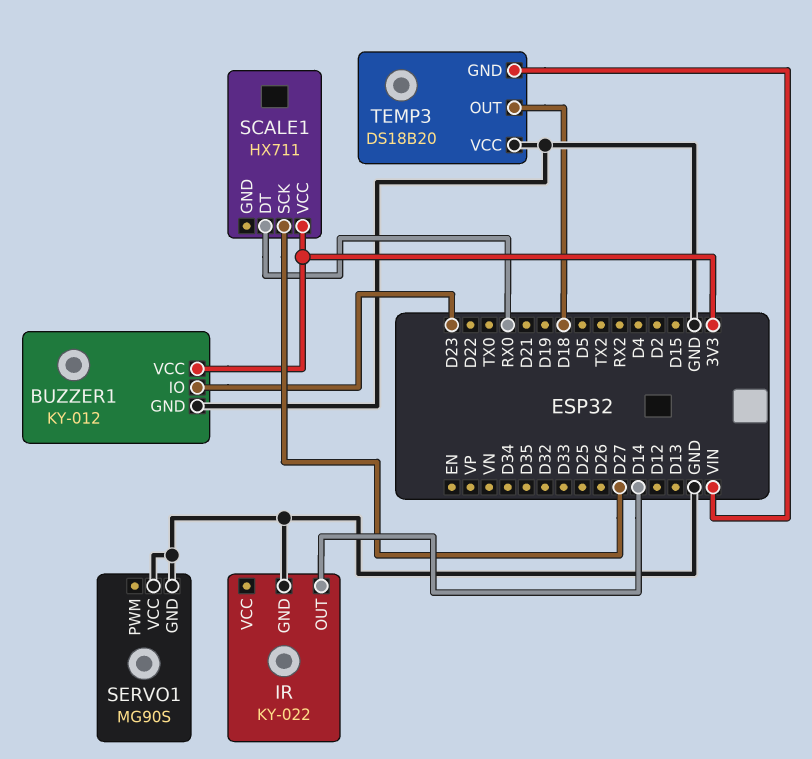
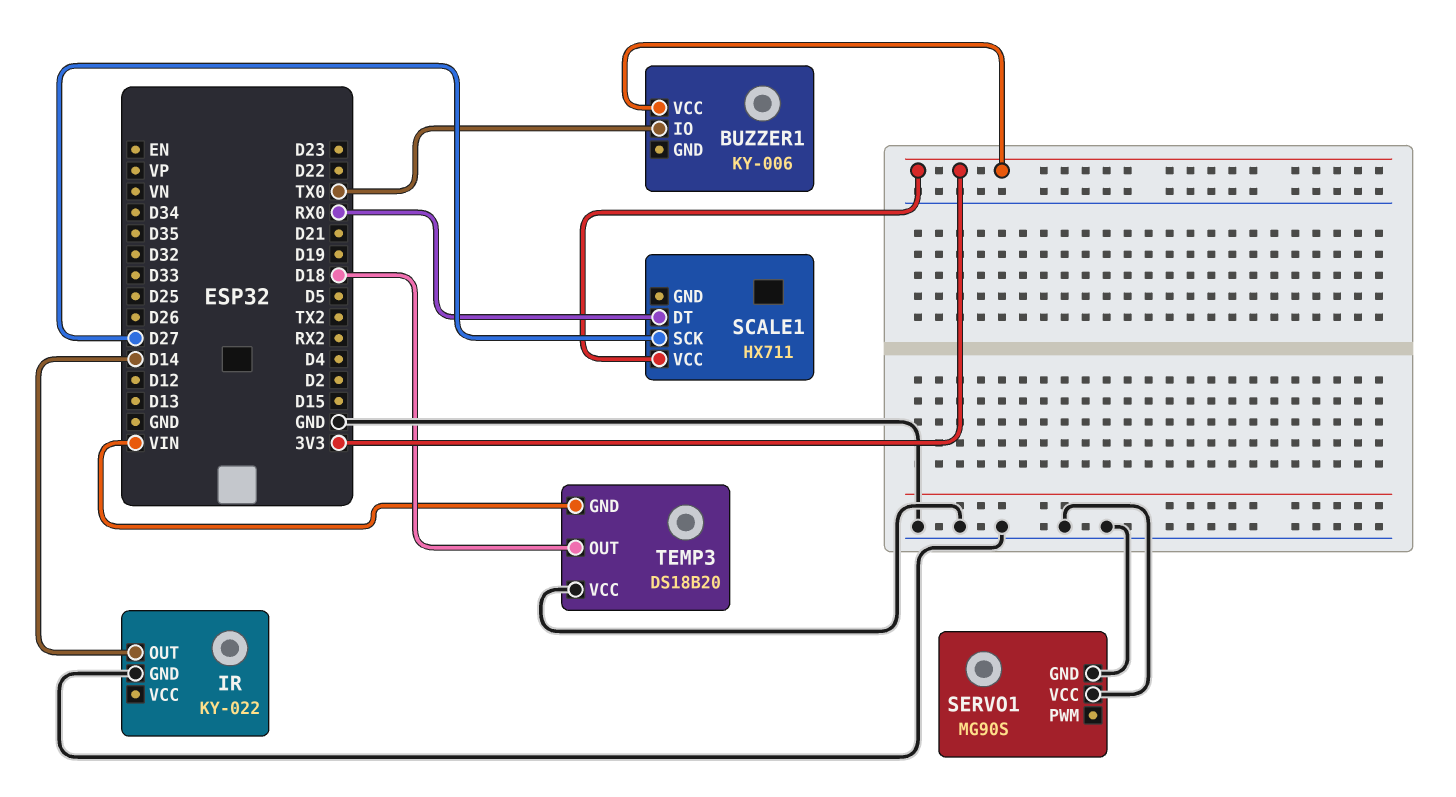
BUZZER1: KY-012 -> KY-006
BUZZER1 pin GND: GND -> none
BUZZER1 pin IO: D23 -> TX0

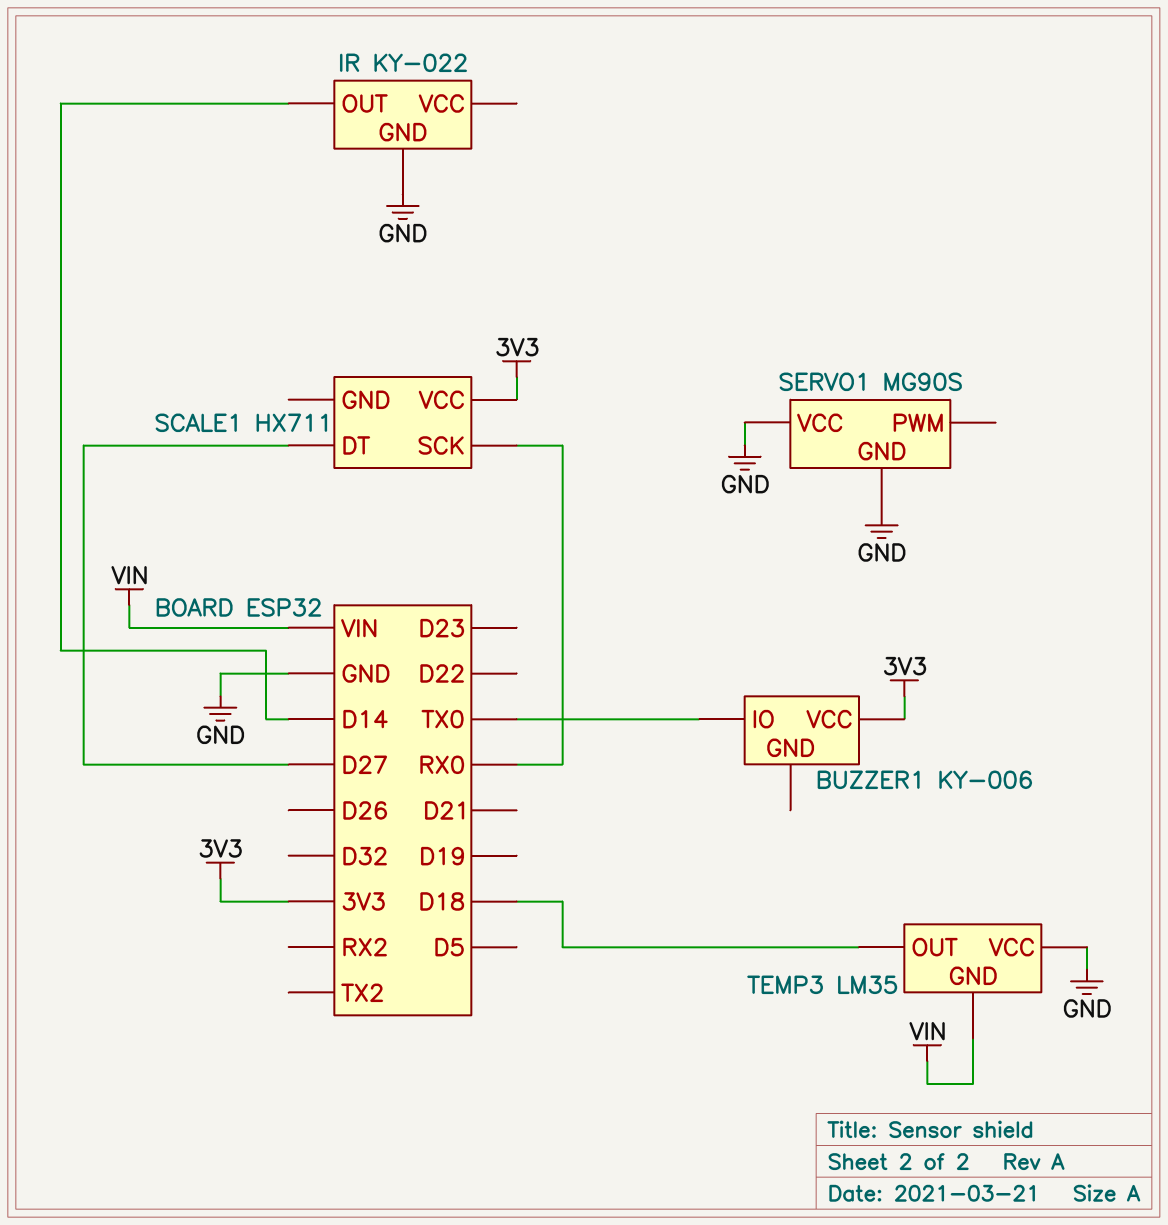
SCALE1 pin DT: RX0 -> D27
SCALE1 pin SCK: D27 -> RX0
TEMP3: DS18B20 -> LM35

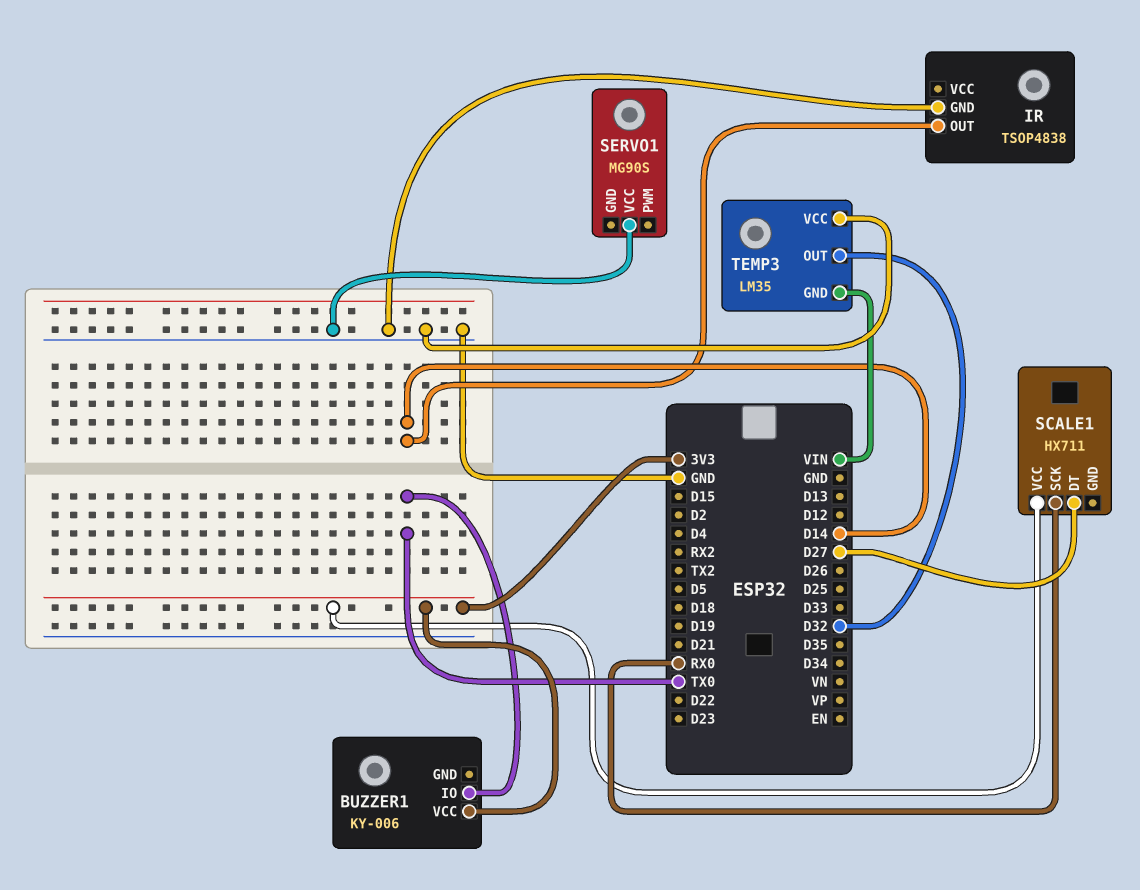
IR: KY-022 -> TSOP4838
SERVO1 pin GND: GND -> none
TEMP3 pin OUT: D18 -> D32

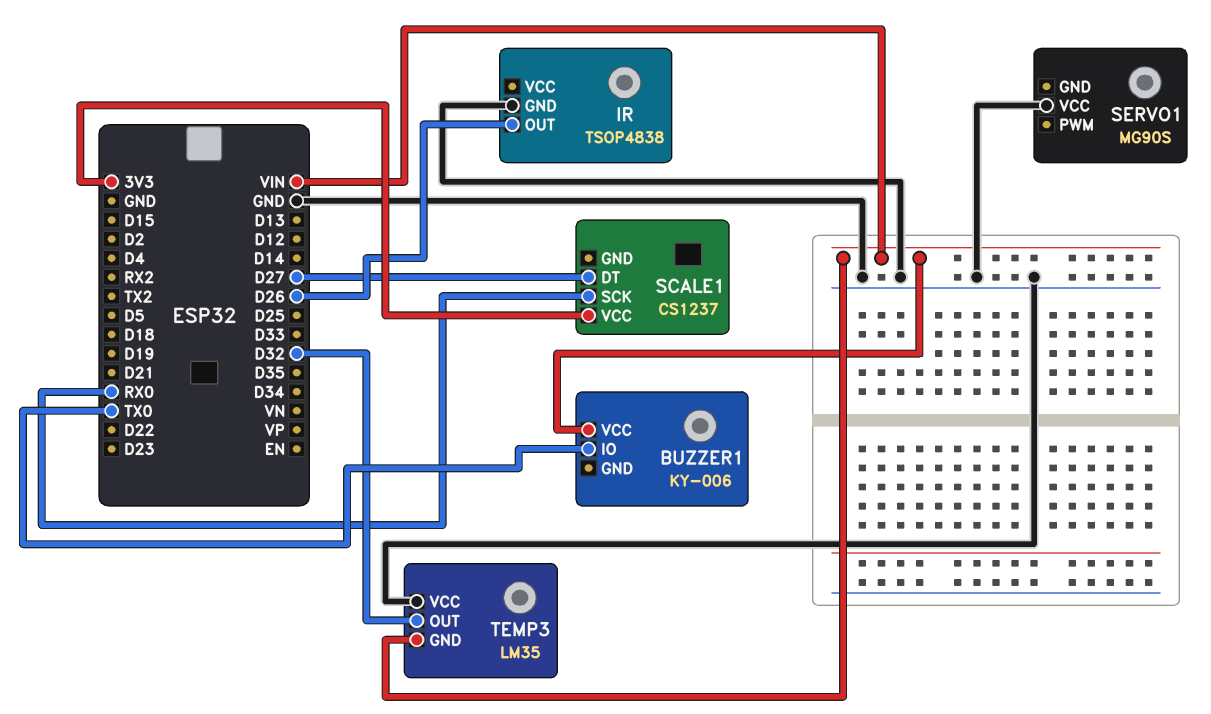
BUZZER1 pin VCC: 3V3 -> VIN
IR pin OUT: D14 -> D26
SCALE1: HX711 -> CS1237

